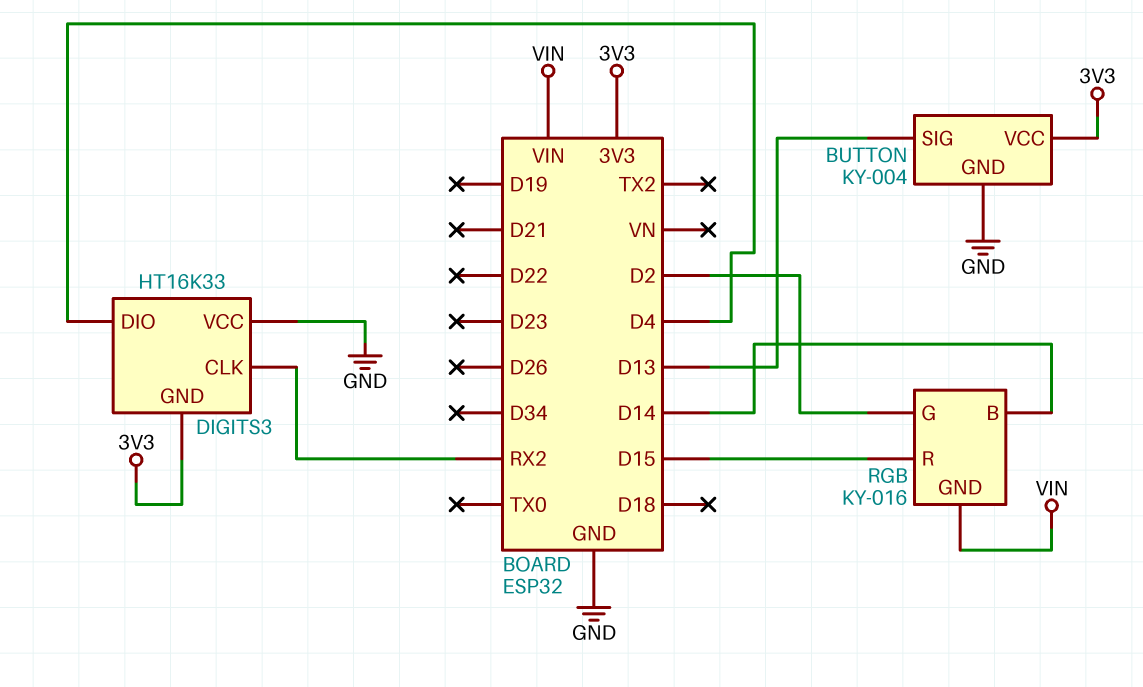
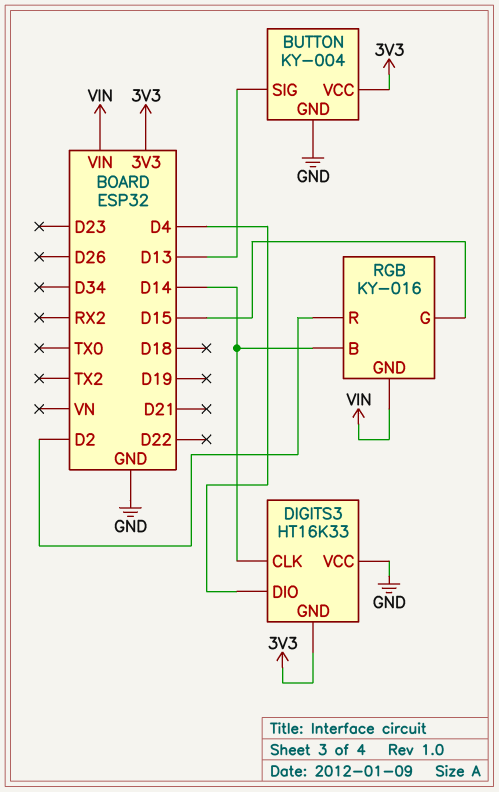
DIGITS3 pin CLK: RX2 -> D14
RGB pin G: D2 -> D15
RGB pin R: D15 -> D2

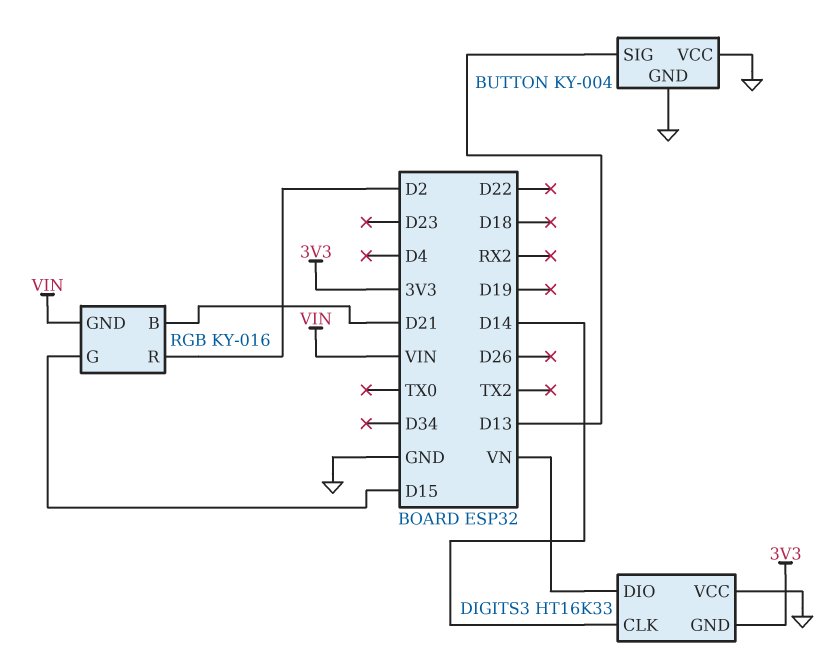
BUTTON pin VCC: 3V3 -> GND
DIGITS3 pin DIO: D4 -> VN
RGB pin B: D14 -> D21

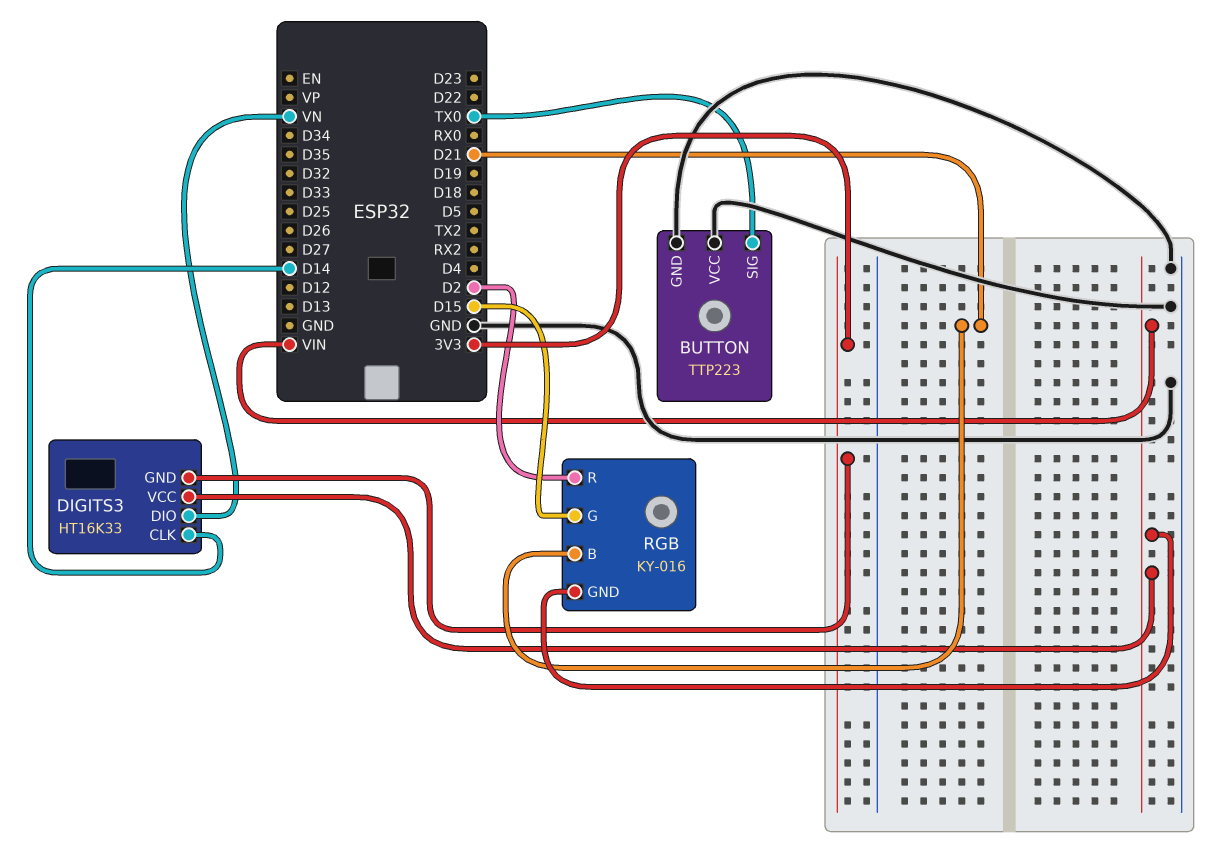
BUTTON: KY-004 -> TTP223
BUTTON pin SIG: D13 -> TX0
DIGITS3 pin VCC: GND -> VIN

